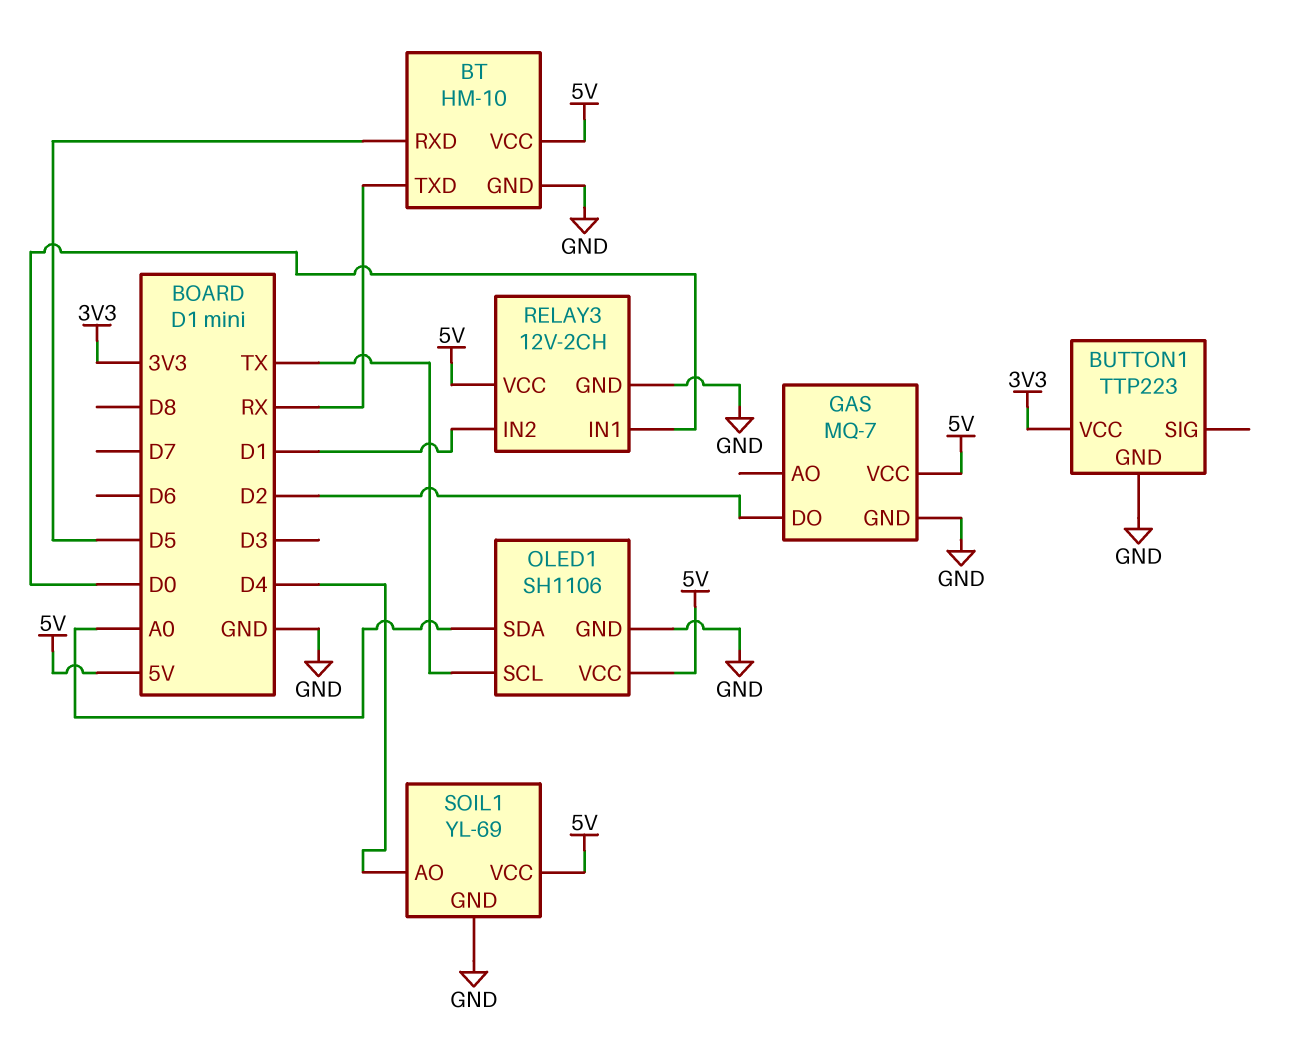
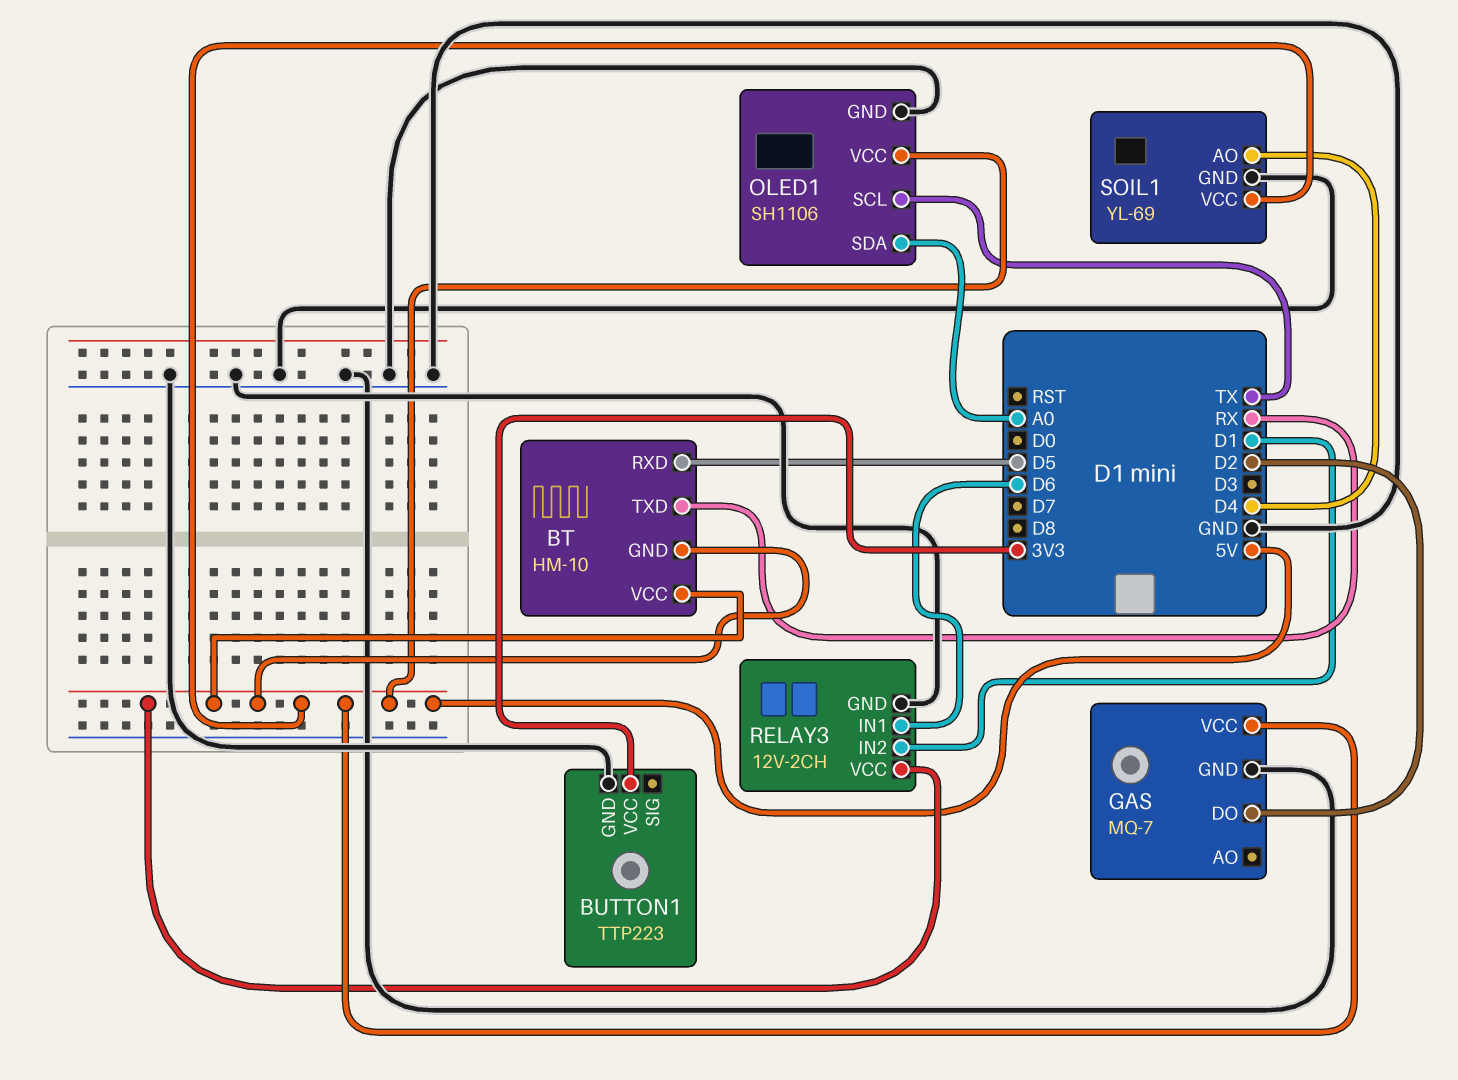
BT pin GND: GND -> 5V
RELAY3 pin IN1: D0 -> D6

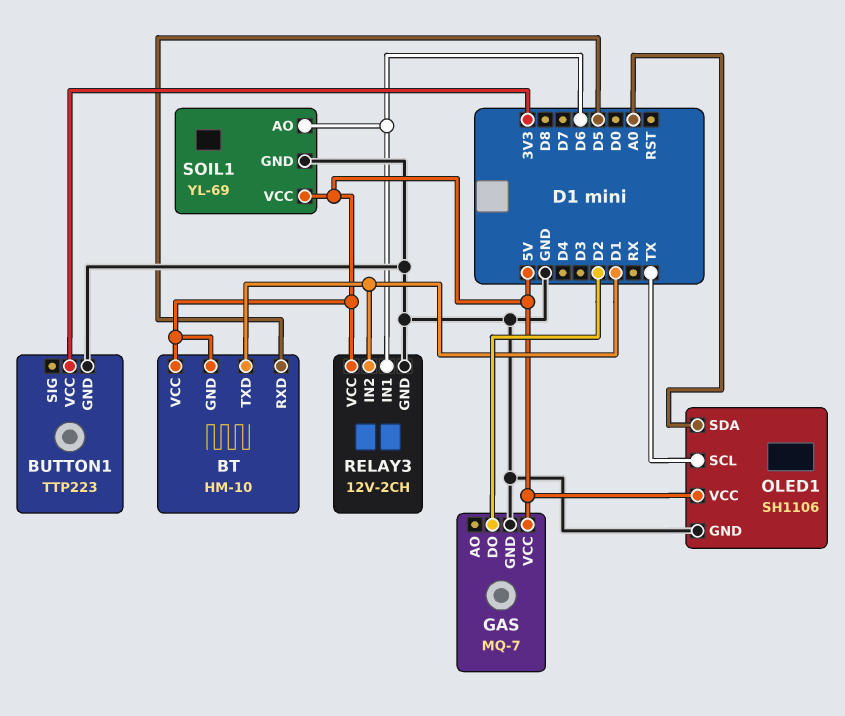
BT pin TXD: RX -> D1
SOIL1 pin AO: D4 -> D6

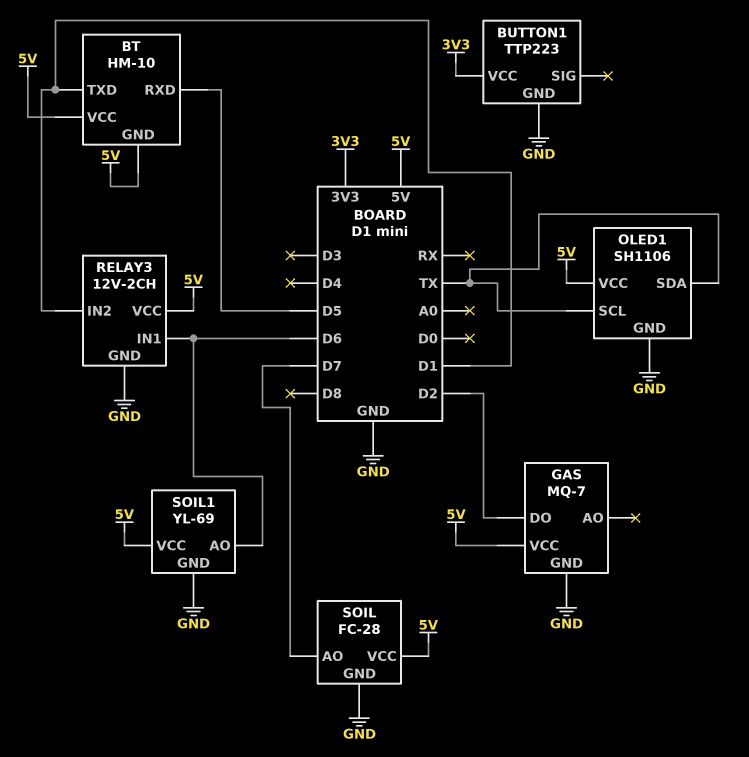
OLED1 pin SDA: A0 -> TX
SOIL: none -> FC-28
SOIL pin AO: none -> D7
SOIL pin GND: none -> GND
SOIL pin VCC: none -> 5V

